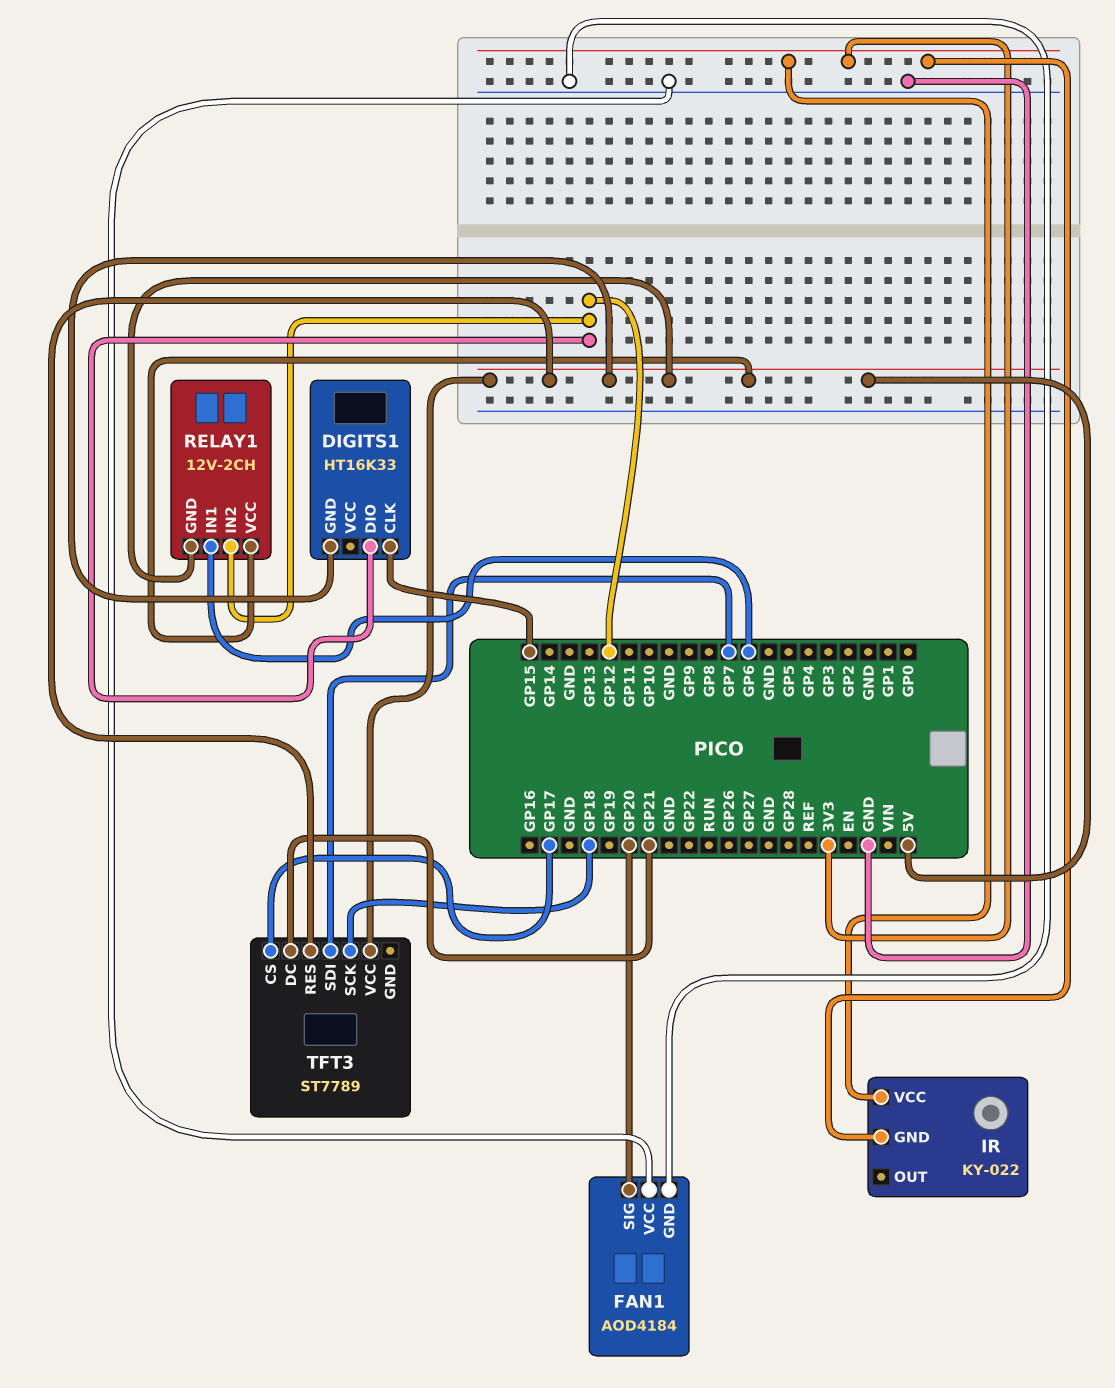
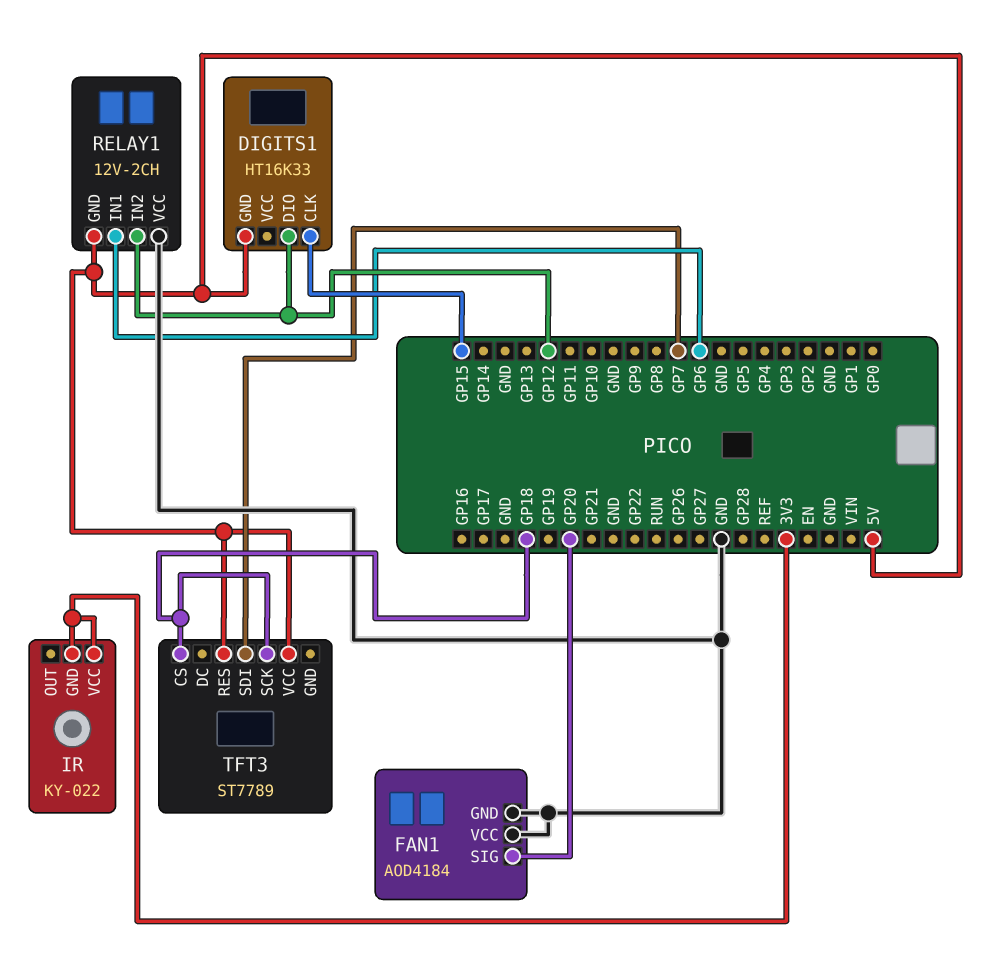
RELAY1 pin VCC: 5V -> GND
TFT3 pin CS: GP17 -> GP18
TFT3 pin DC: GP21 -> none

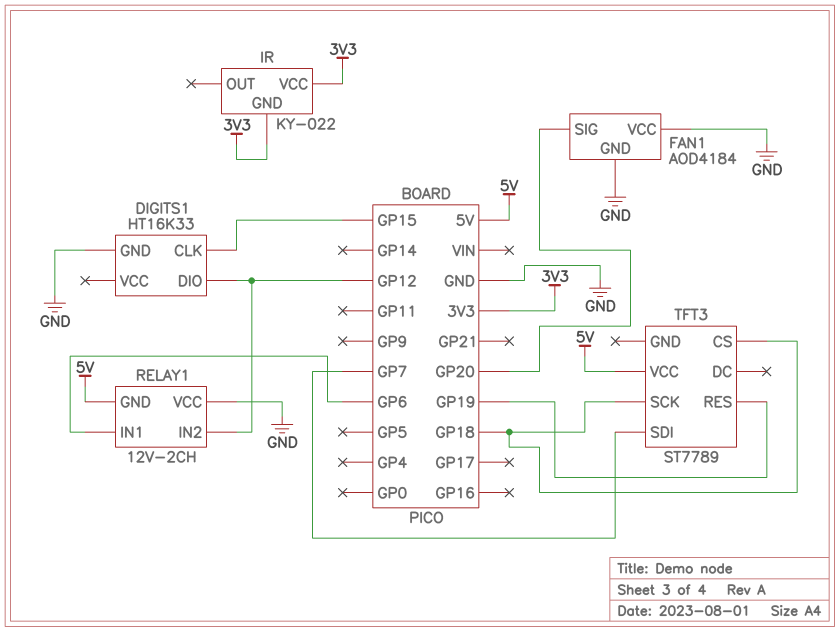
DIGITS1 pin GND: 5V -> GND
TFT3 pin RES: 5V -> GP19

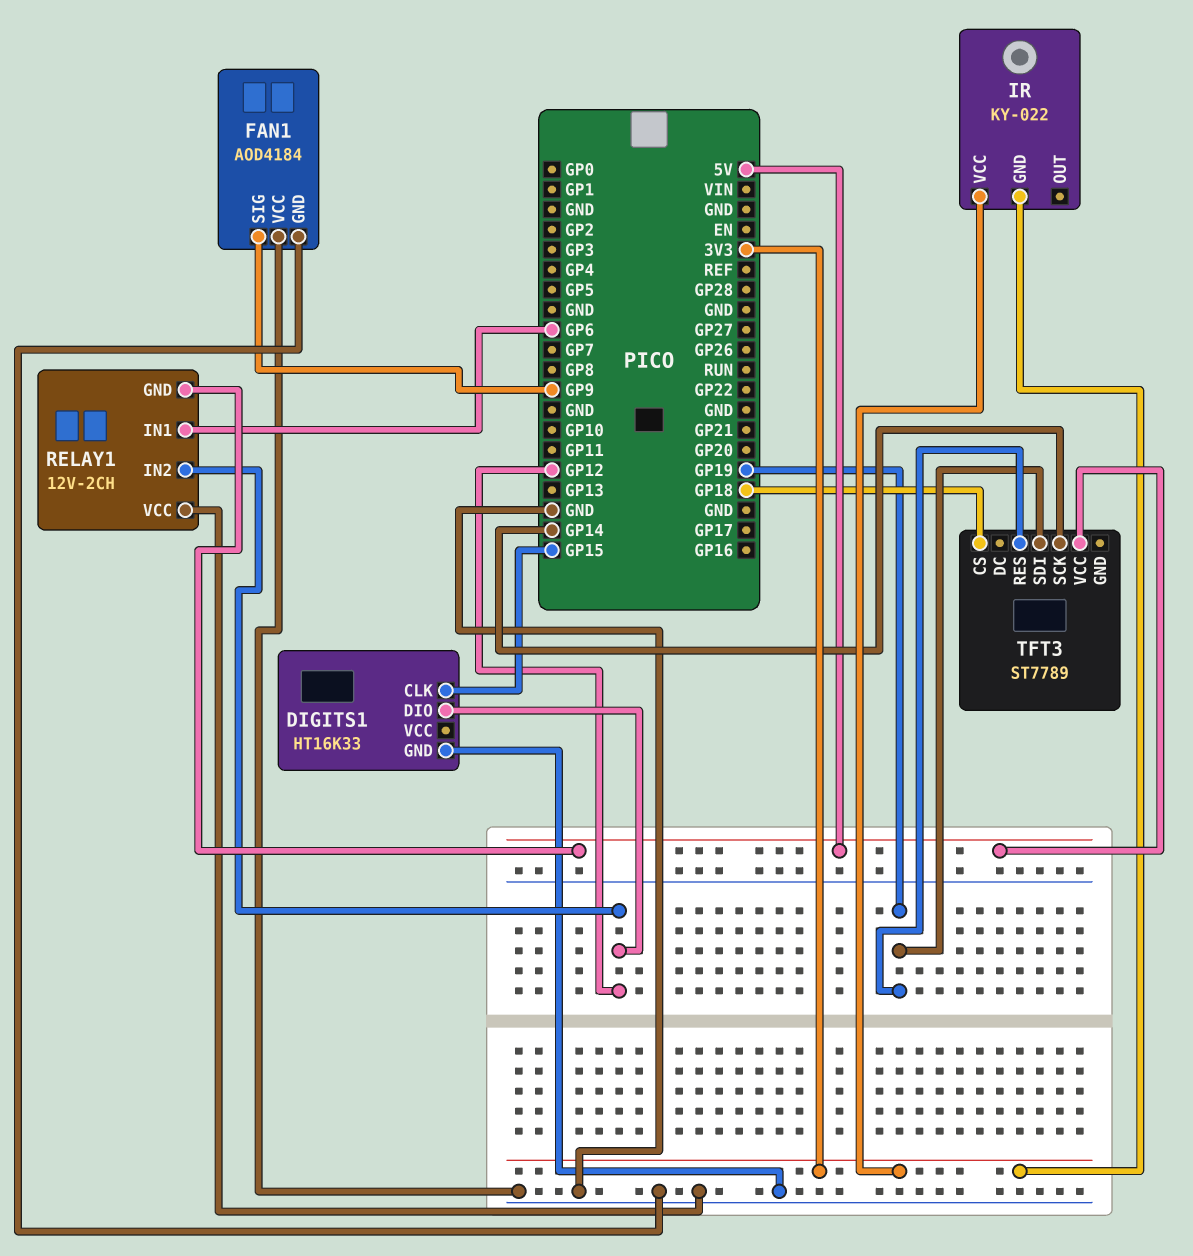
FAN1 pin SIG: GP20 -> GP9
TFT3 pin SCK: GP18 -> GP14
TFT3 pin SDI: GP7 -> GP19

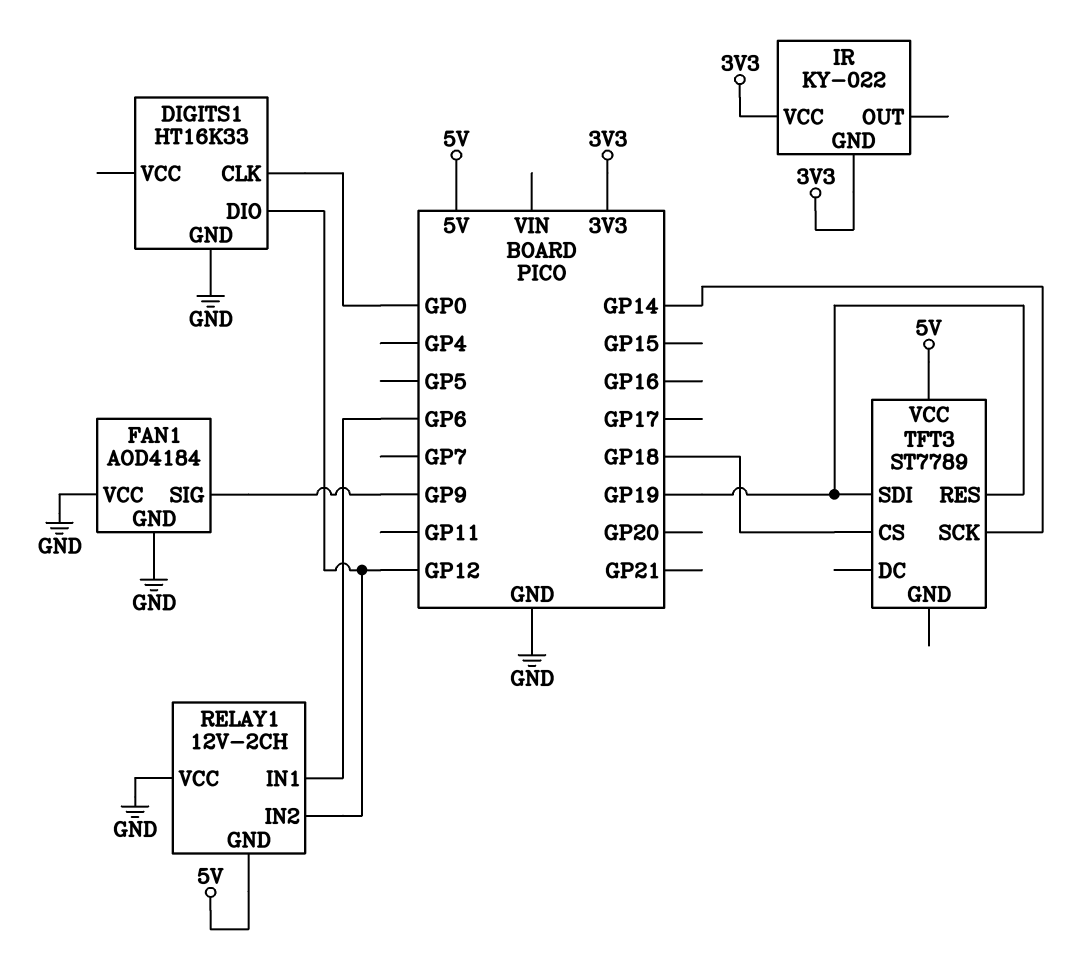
DIGITS1 pin CLK: GP15 -> GP0

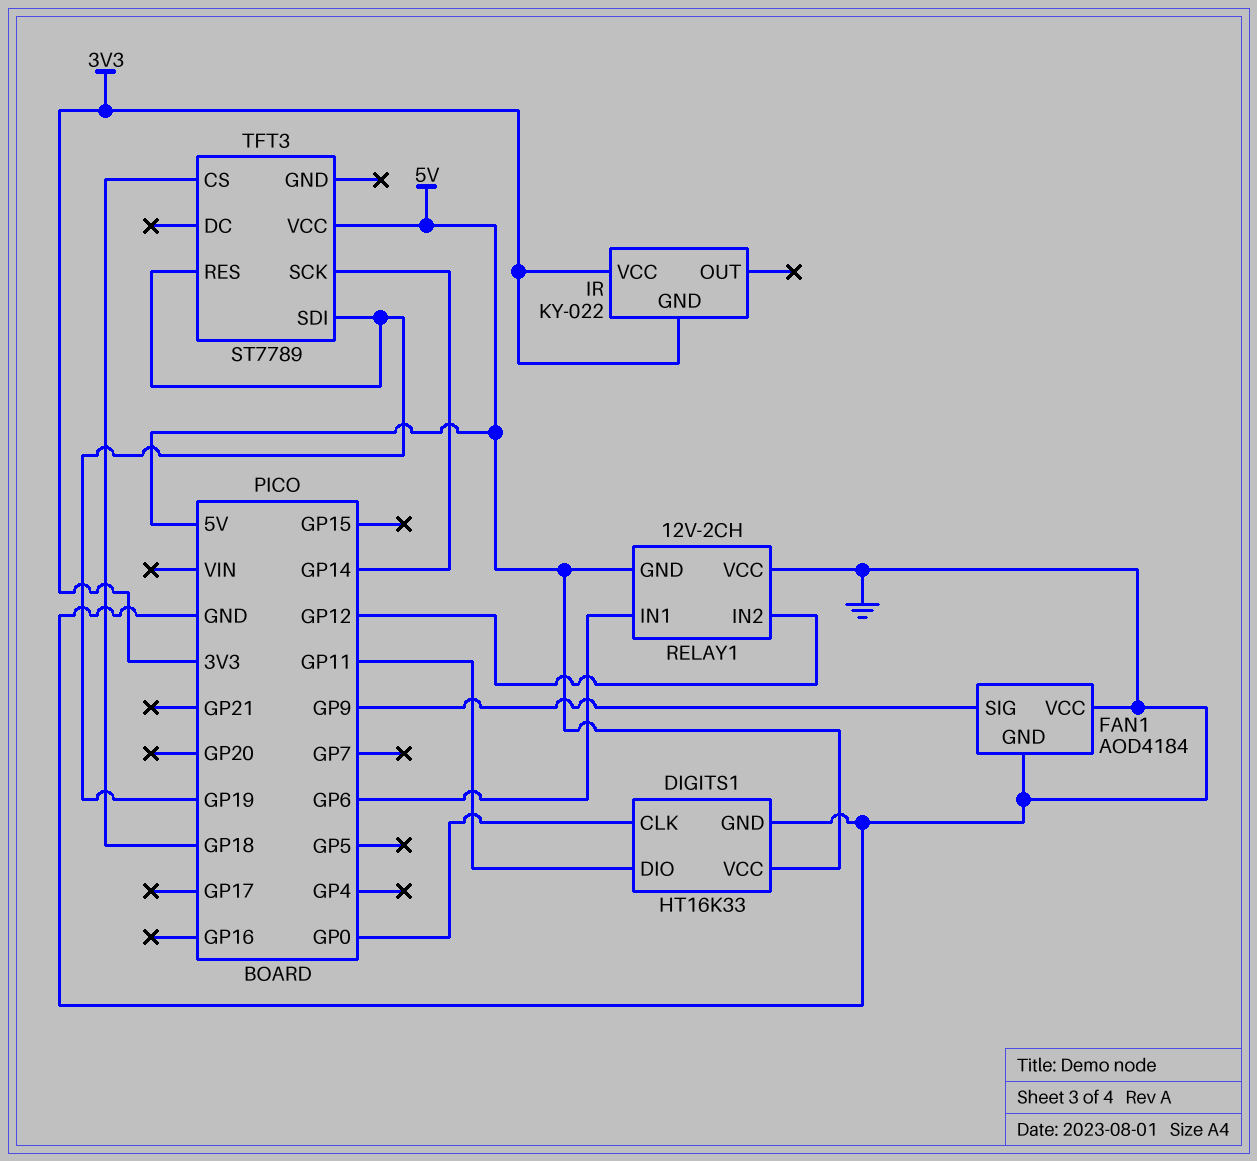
DIGITS1 pin DIO: GP12 -> GP11
DIGITS1 pin VCC: none -> 5V

